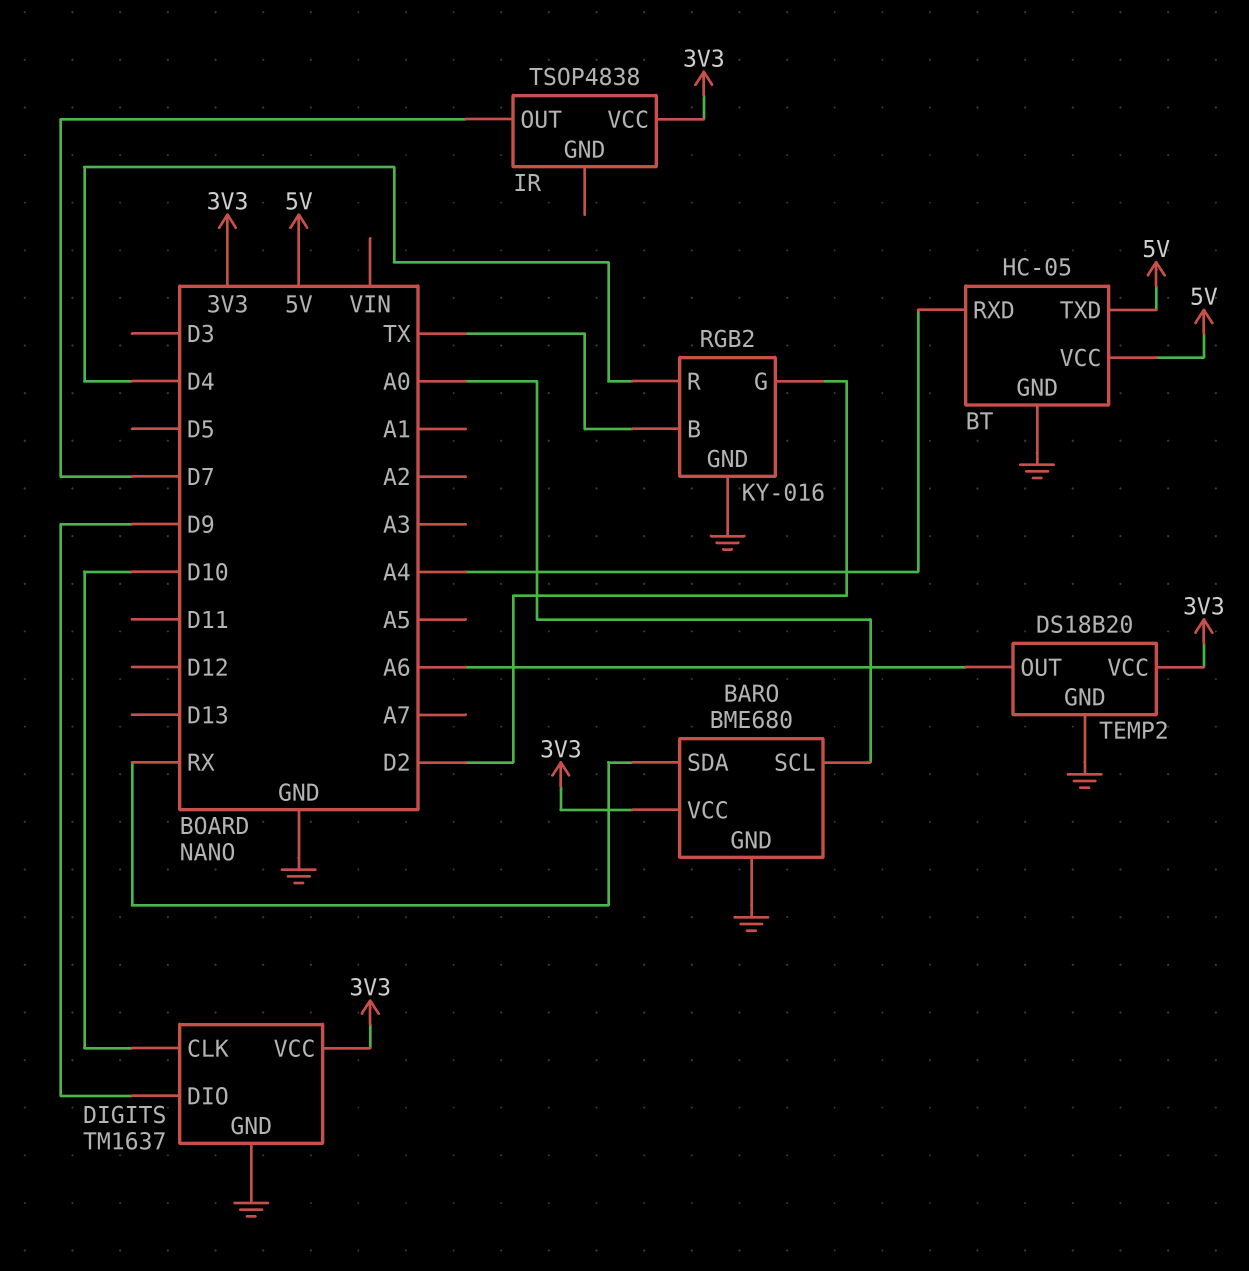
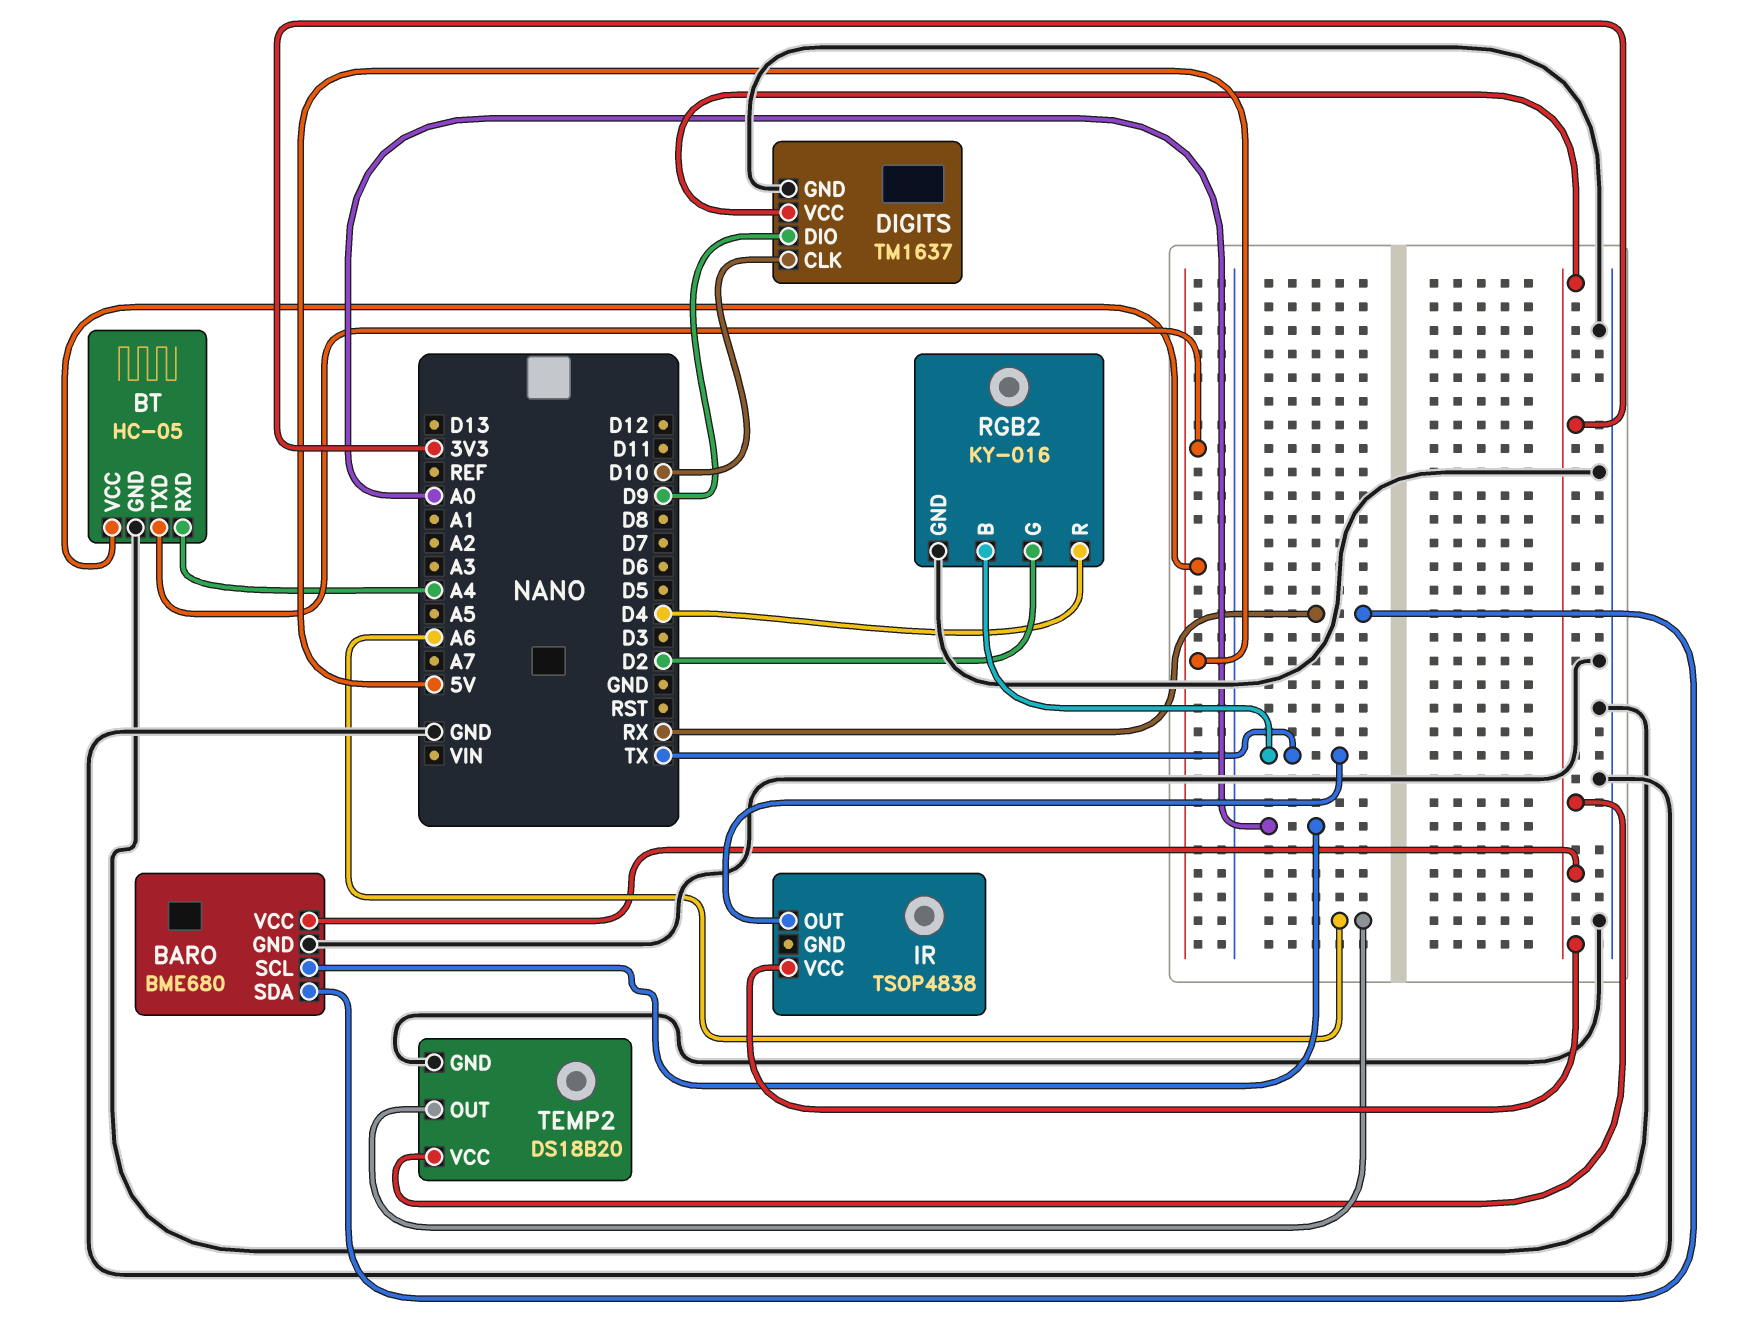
IR pin OUT: D7 -> TX

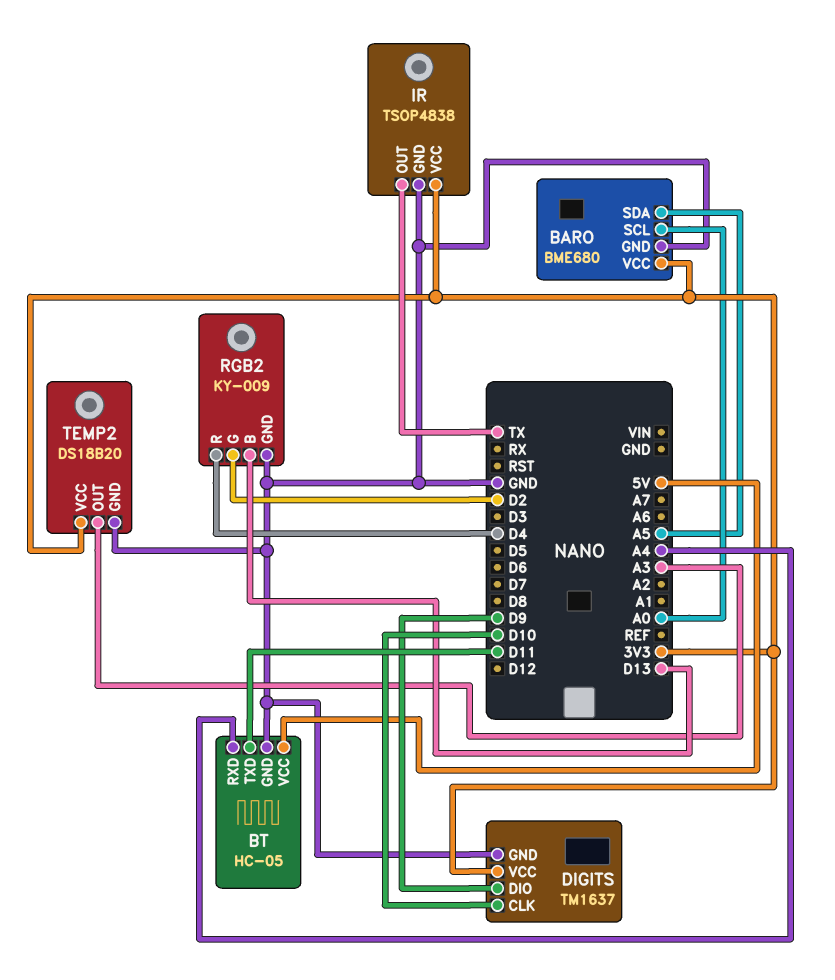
BARO pin SDA: RX -> A5
BT pin TXD: 5V -> D11
IR pin GND: none -> GND
RGB2: KY-016 -> KY-009
RGB2 pin B: TX -> D13
TEMP2 pin OUT: A6 -> A3

